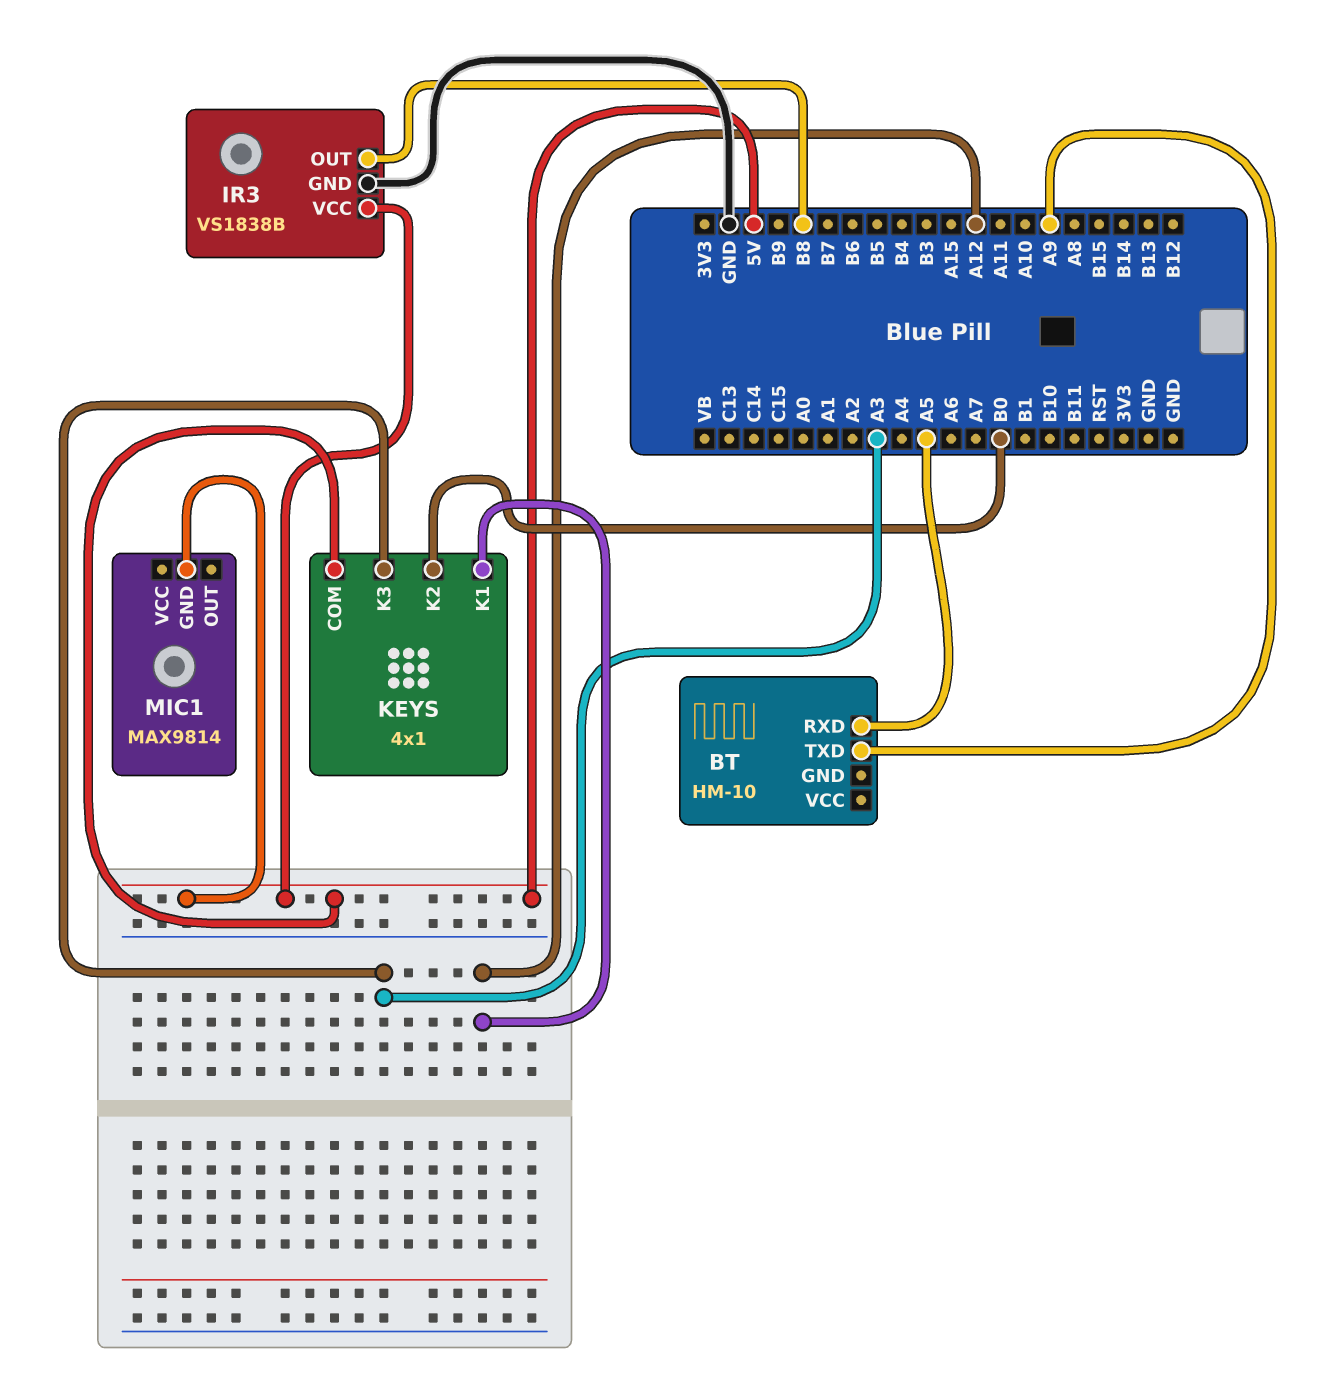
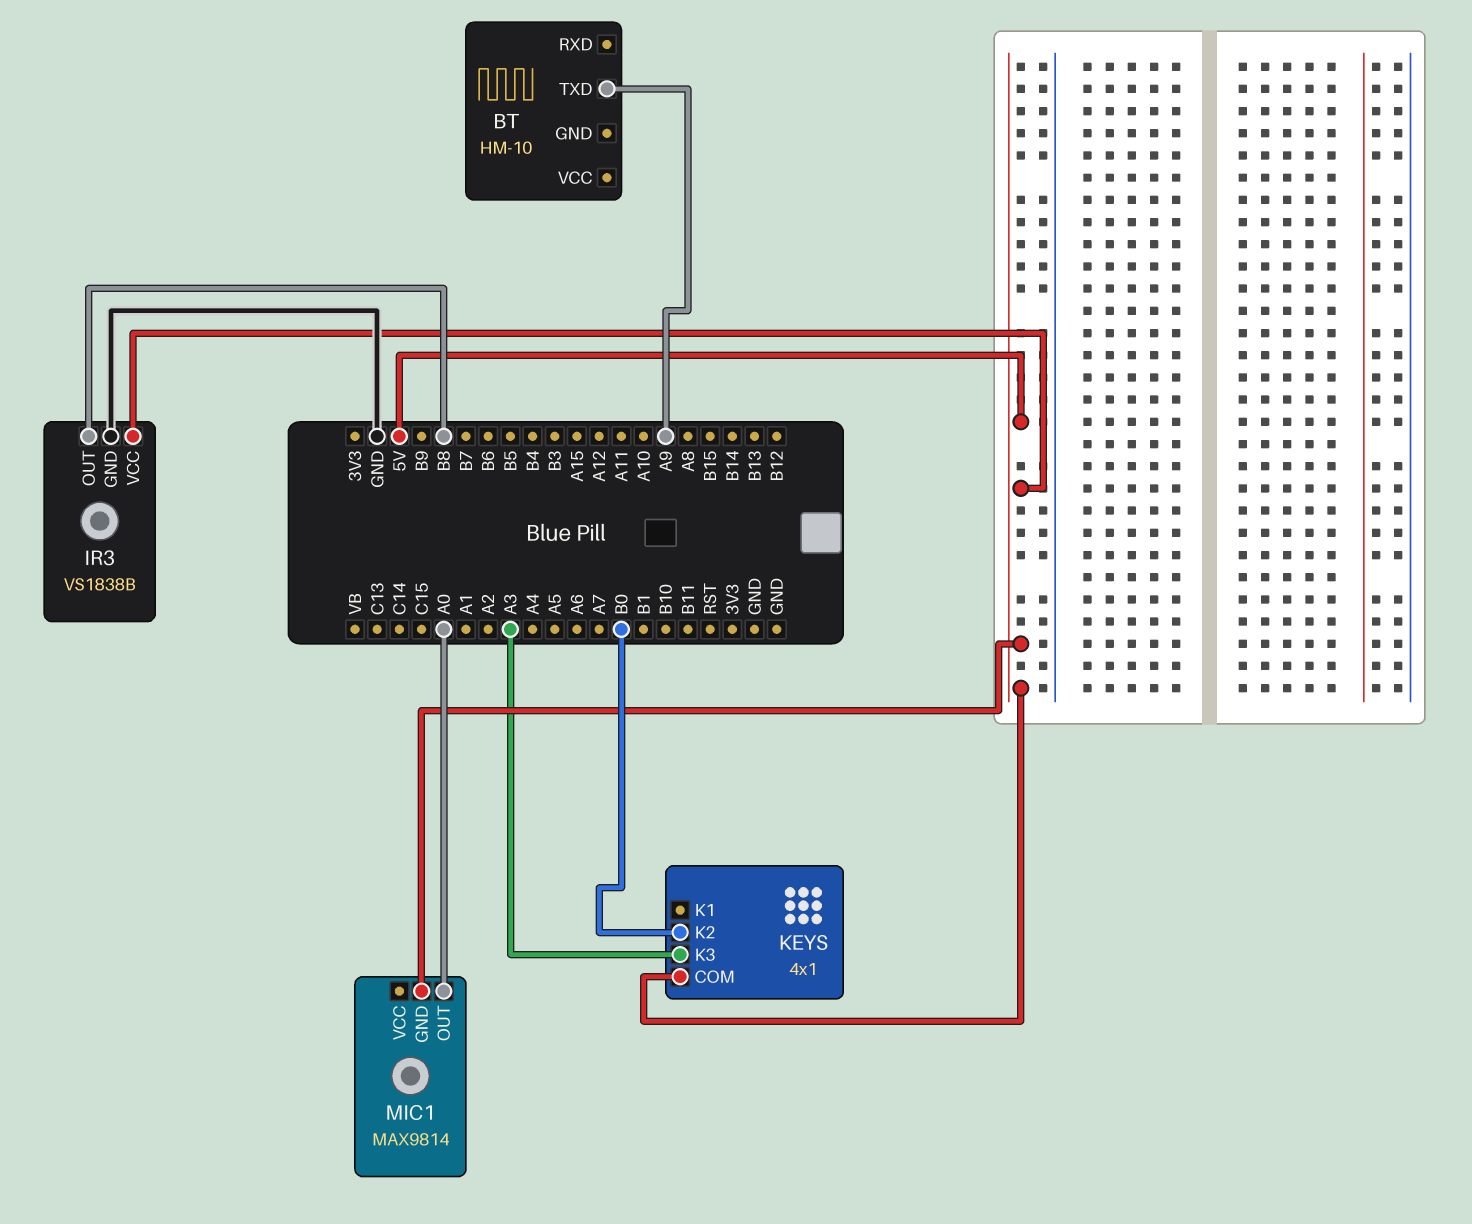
BT pin RXD: A5 -> none
KEYS pin K1: A12 -> none
MIC1 pin OUT: none -> A0

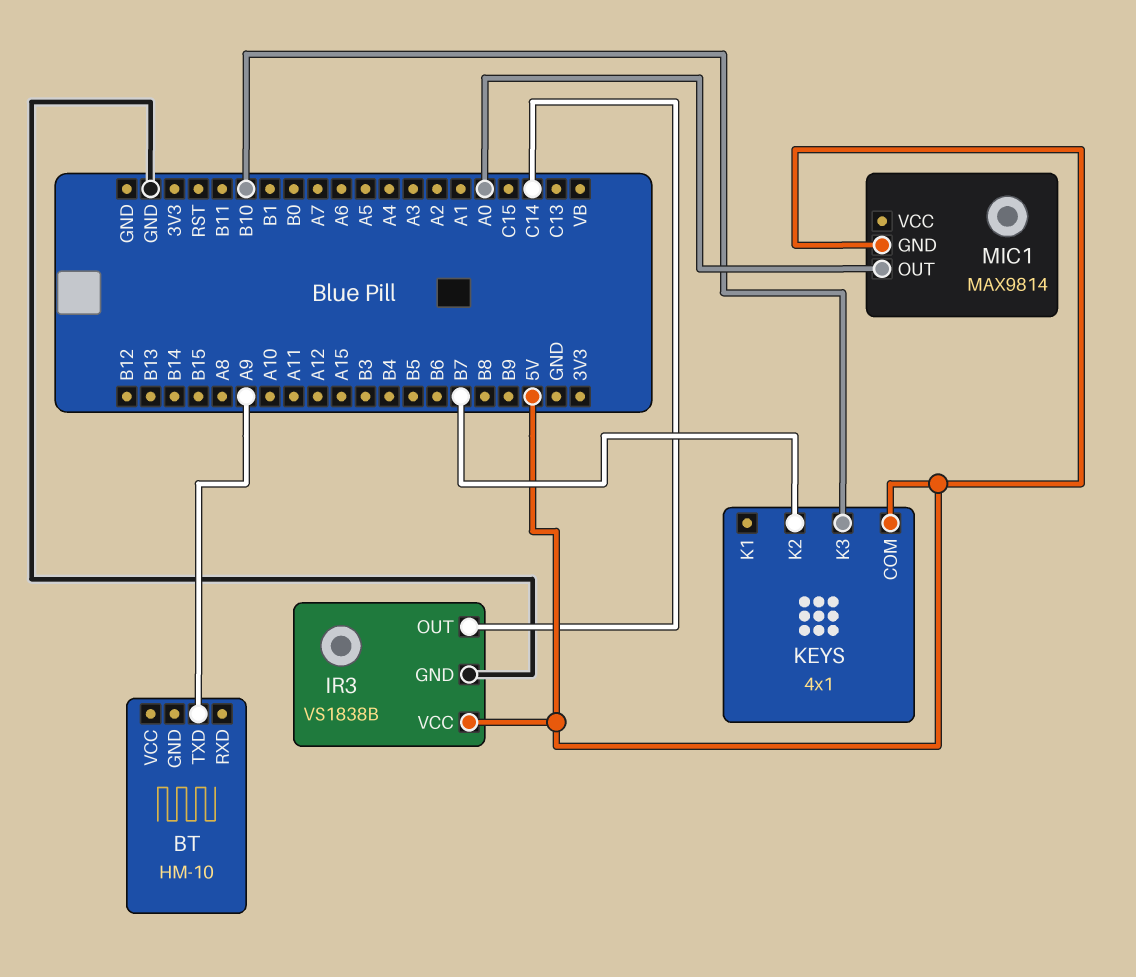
IR3 pin OUT: B8 -> C14
KEYS pin K2: B0 -> B7
KEYS pin K3: A3 -> B10

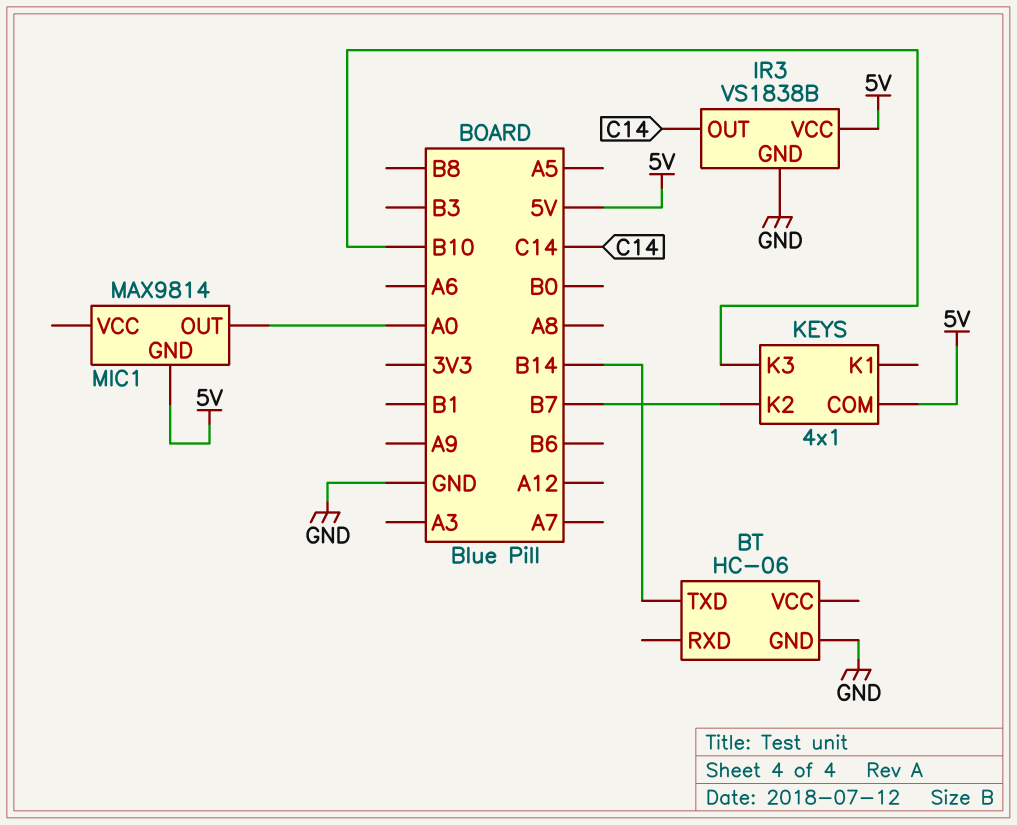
BT: HM-10 -> HC-06
BT pin GND: none -> GND
BT pin TXD: A9 -> B14

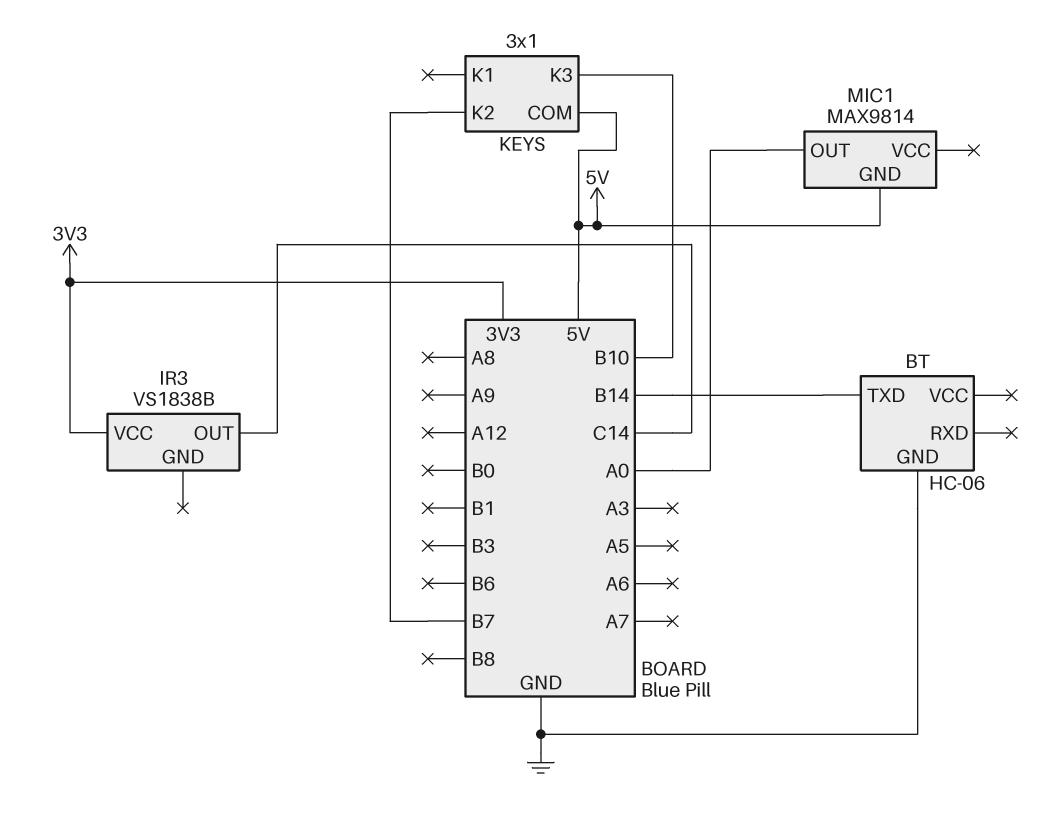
IR3 pin GND: GND -> none
IR3 pin VCC: 5V -> 3V3
KEYS: 4x1 -> 3x1

